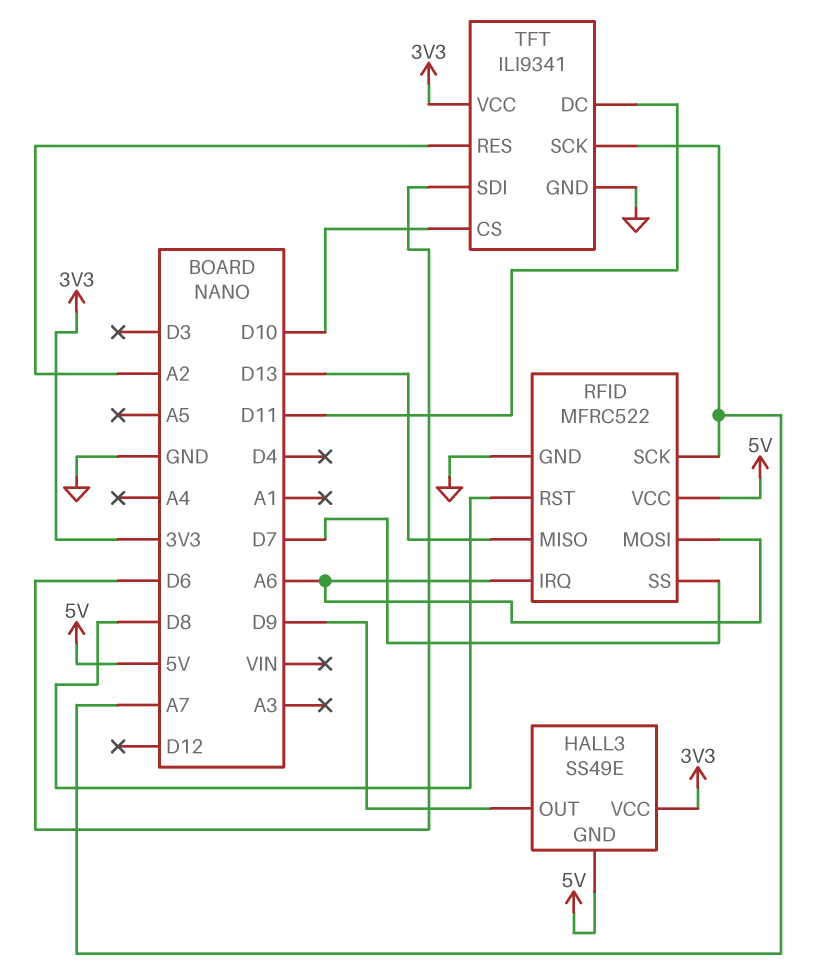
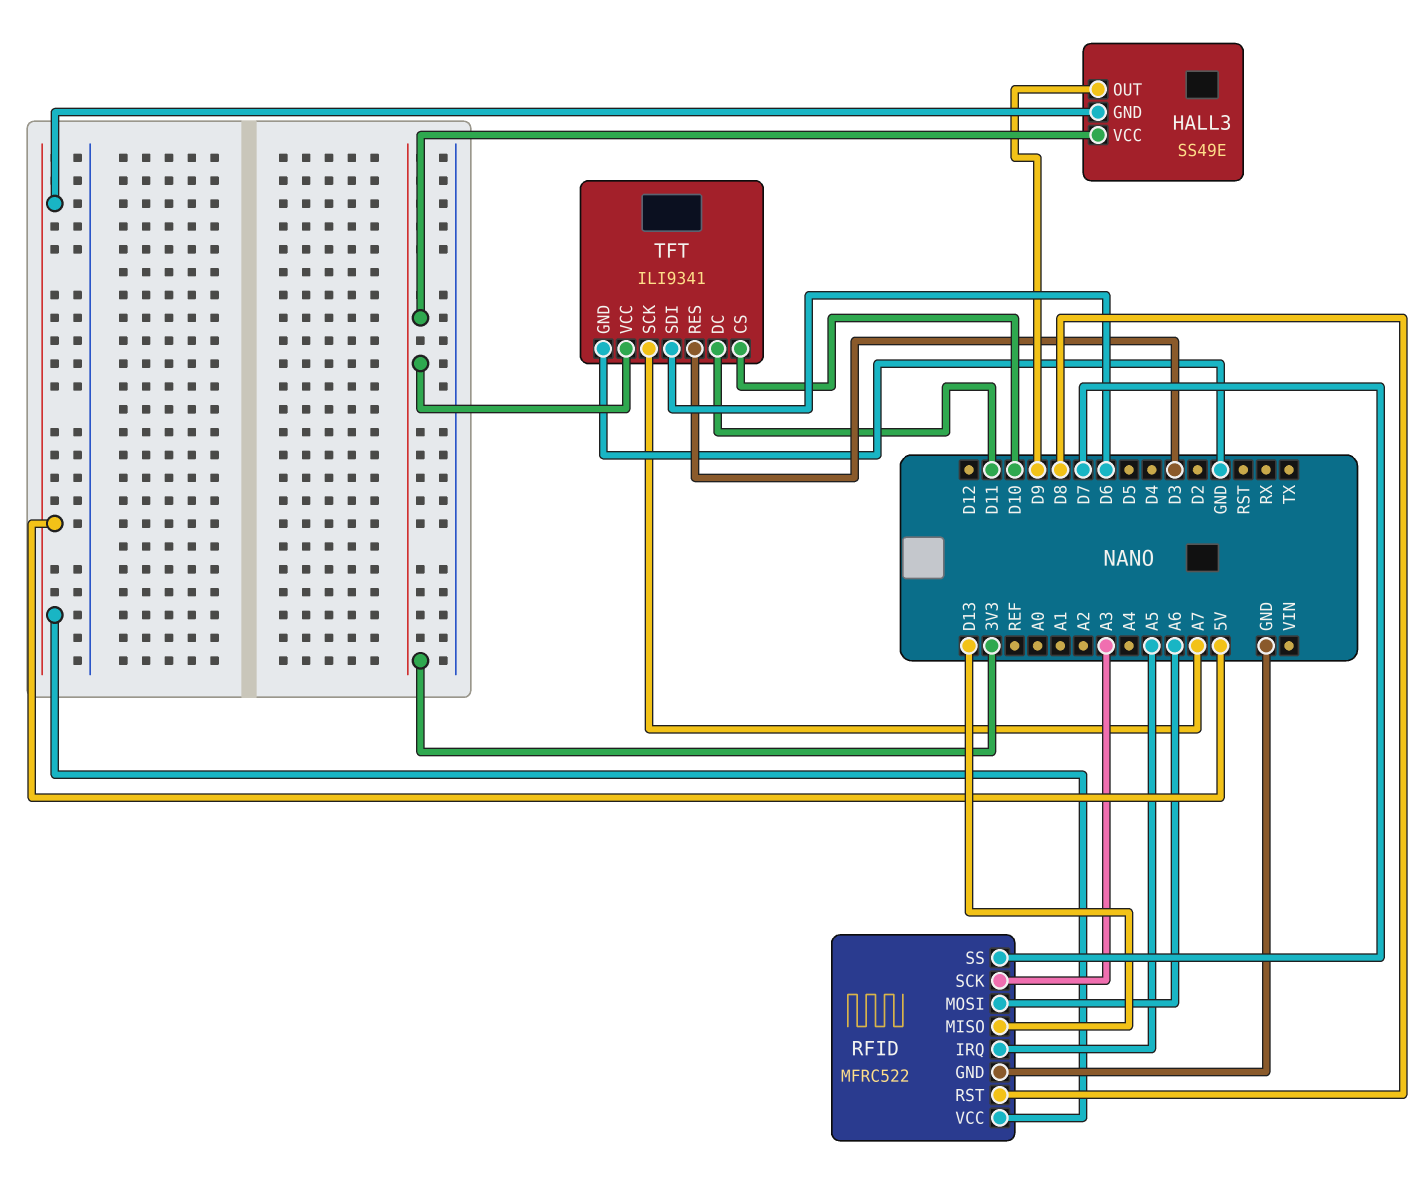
RFID pin IRQ: A6 -> A5
RFID pin SCK: A7 -> A3
TFT pin RES: A2 -> D3

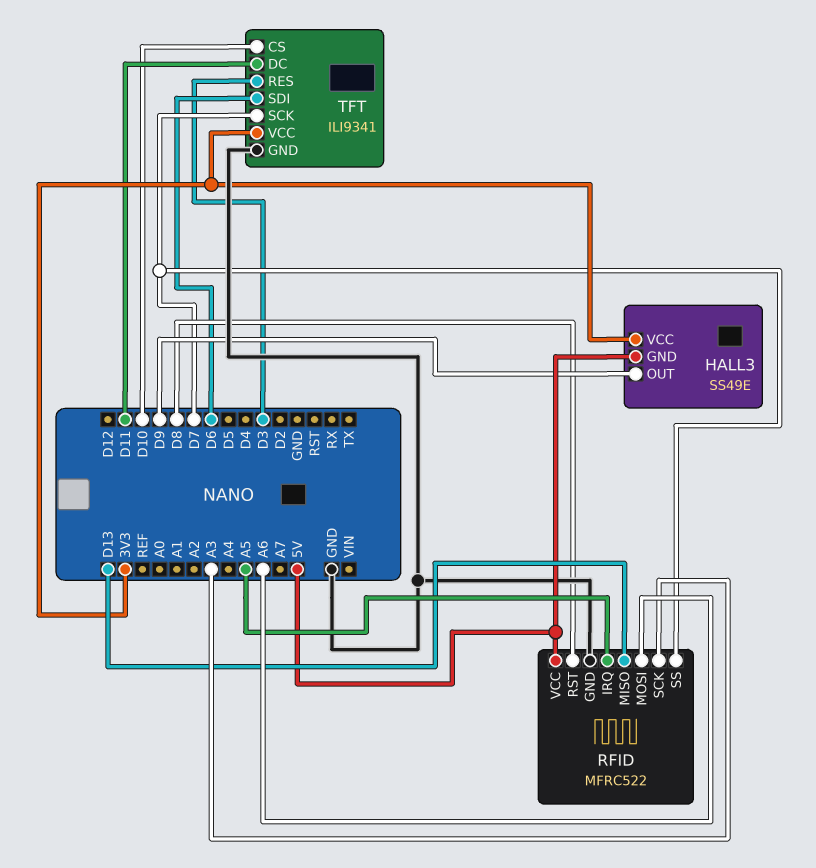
TFT pin SCK: A7 -> D7

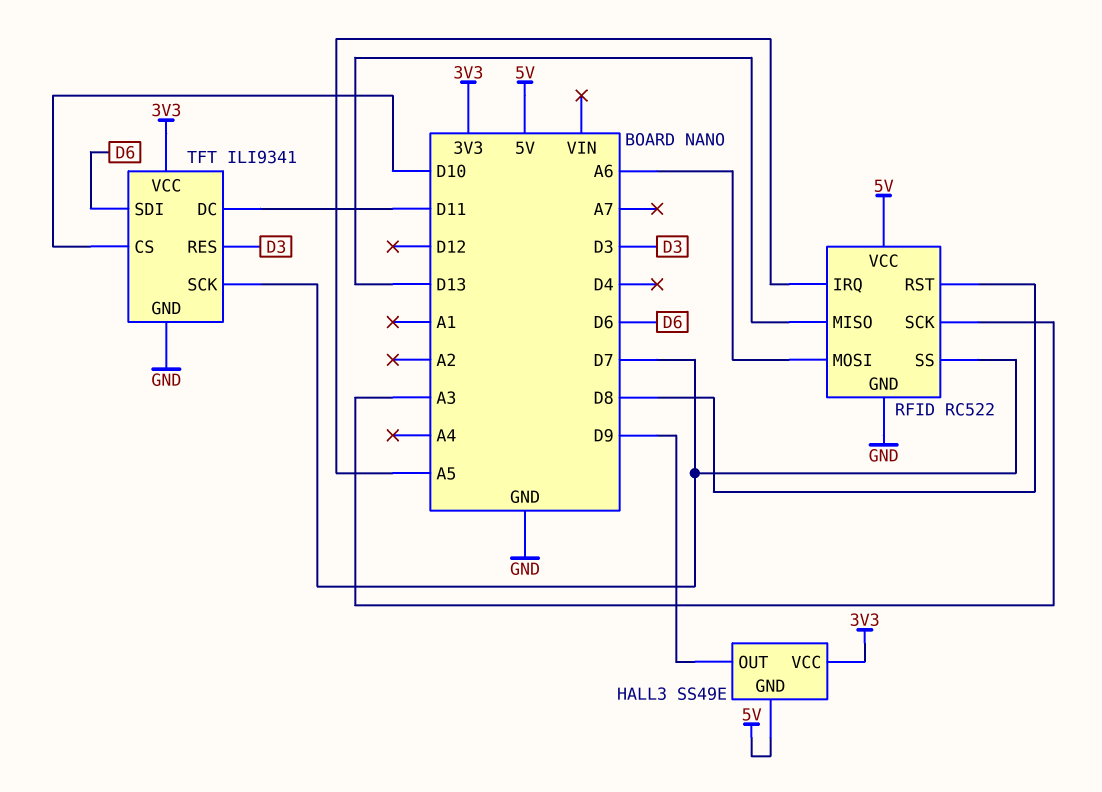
RFID: MFRC522 -> RC522

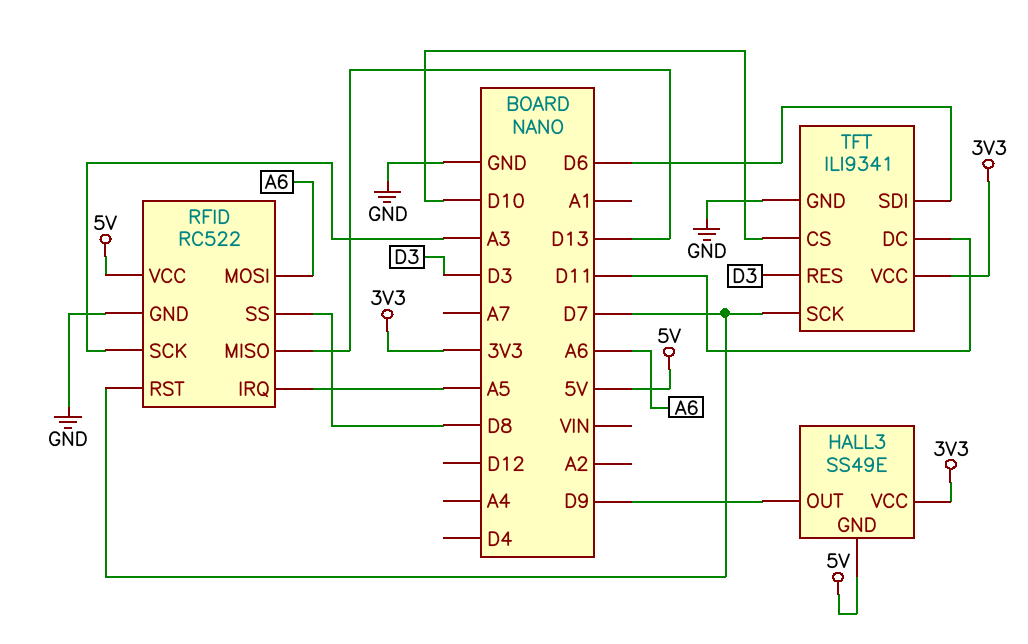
RFID pin RST: D8 -> D7
RFID pin SS: D7 -> D8

